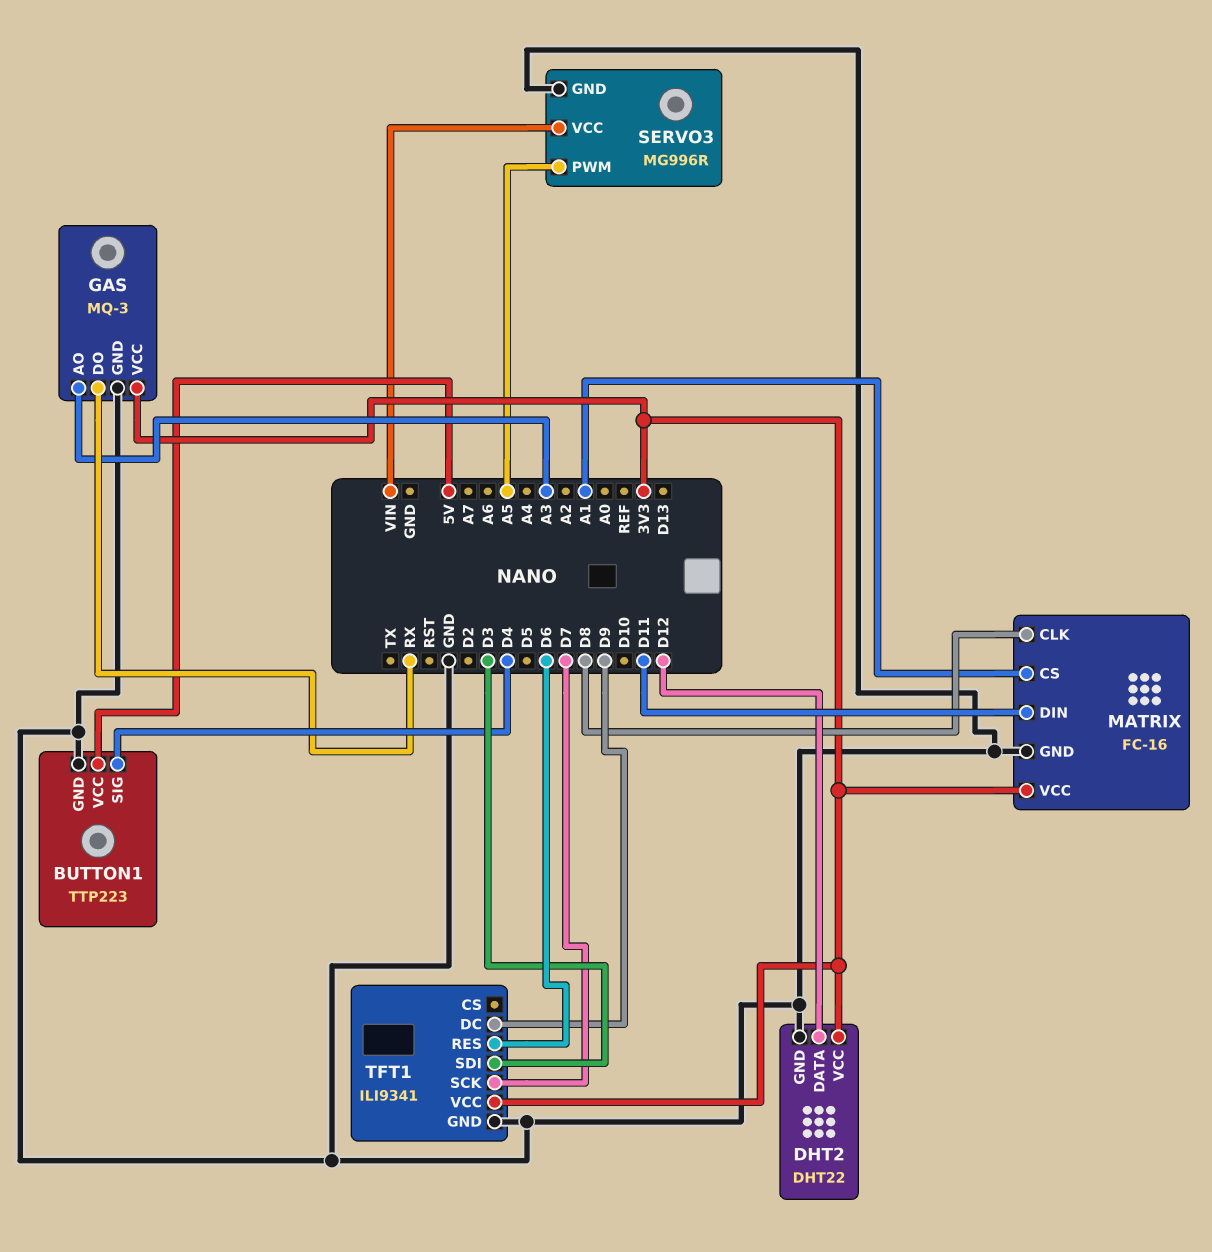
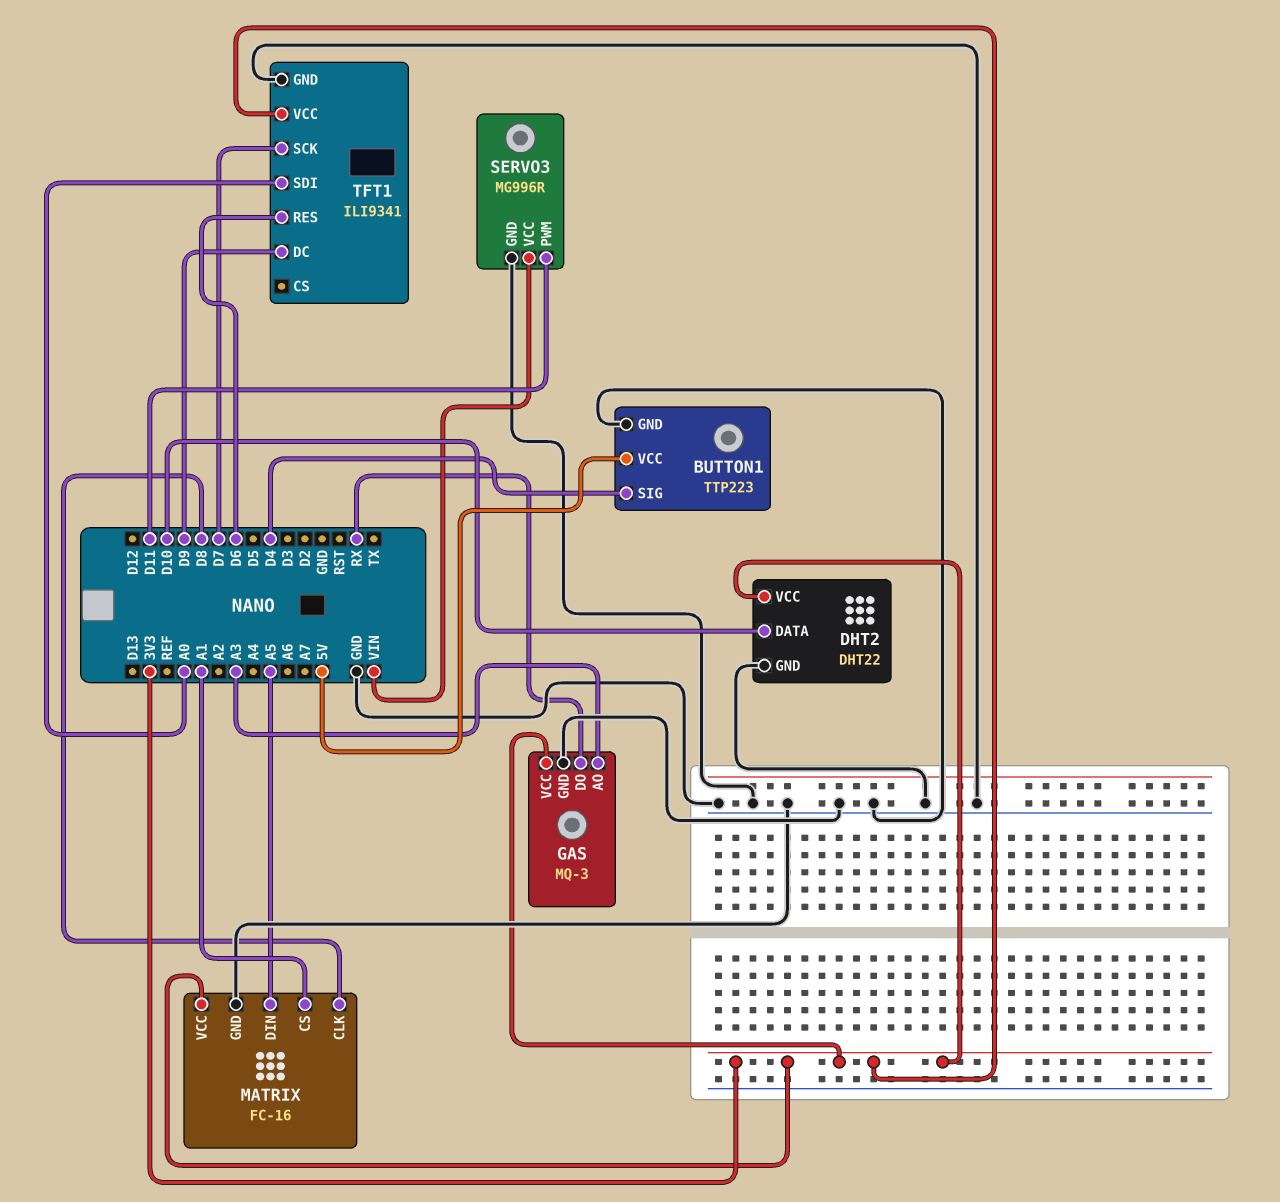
DHT2 pin DATA: D12 -> D10
MATRIX pin DIN: D11 -> A5
SERVO3 pin PWM: A5 -> D11
TFT1 pin SDI: D3 -> A0

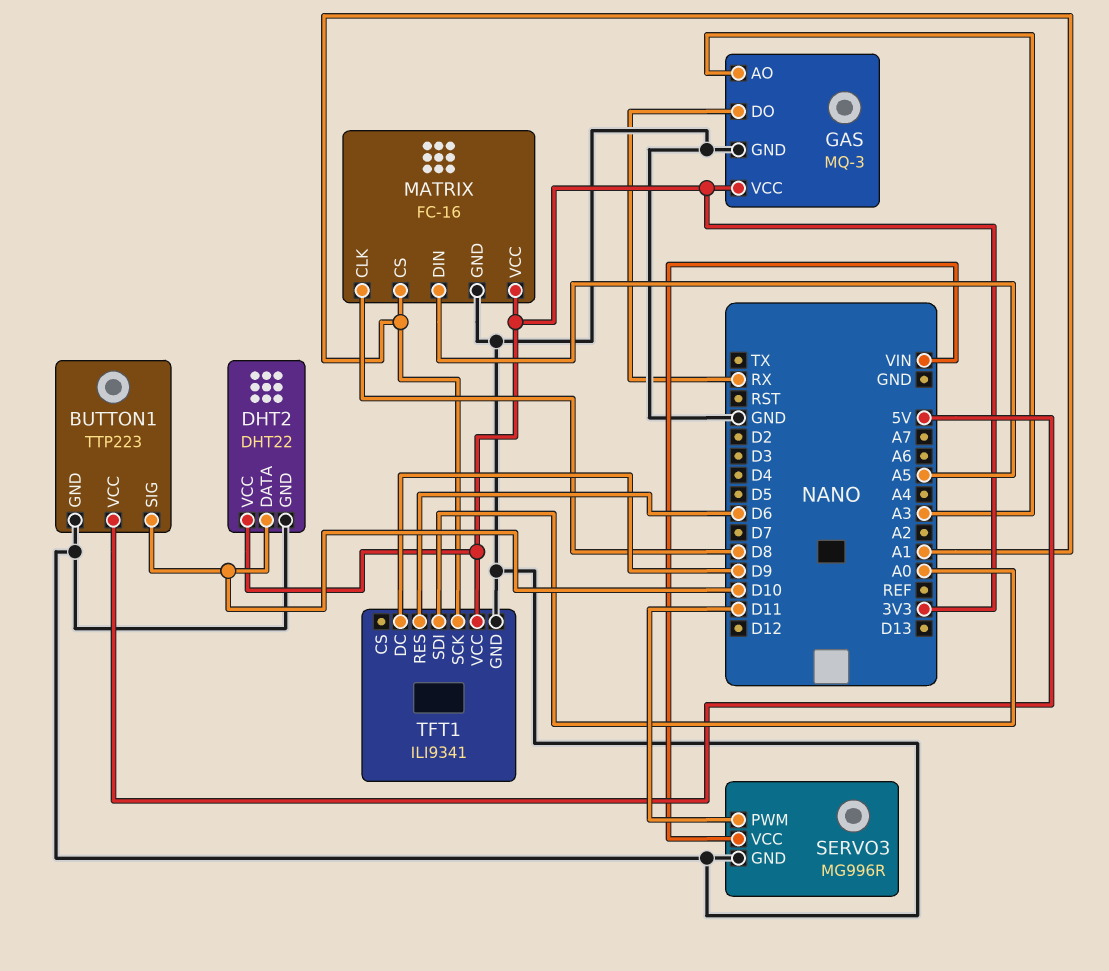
BUTTON1 pin SIG: D4 -> D10
TFT1 pin SCK: D7 -> A1

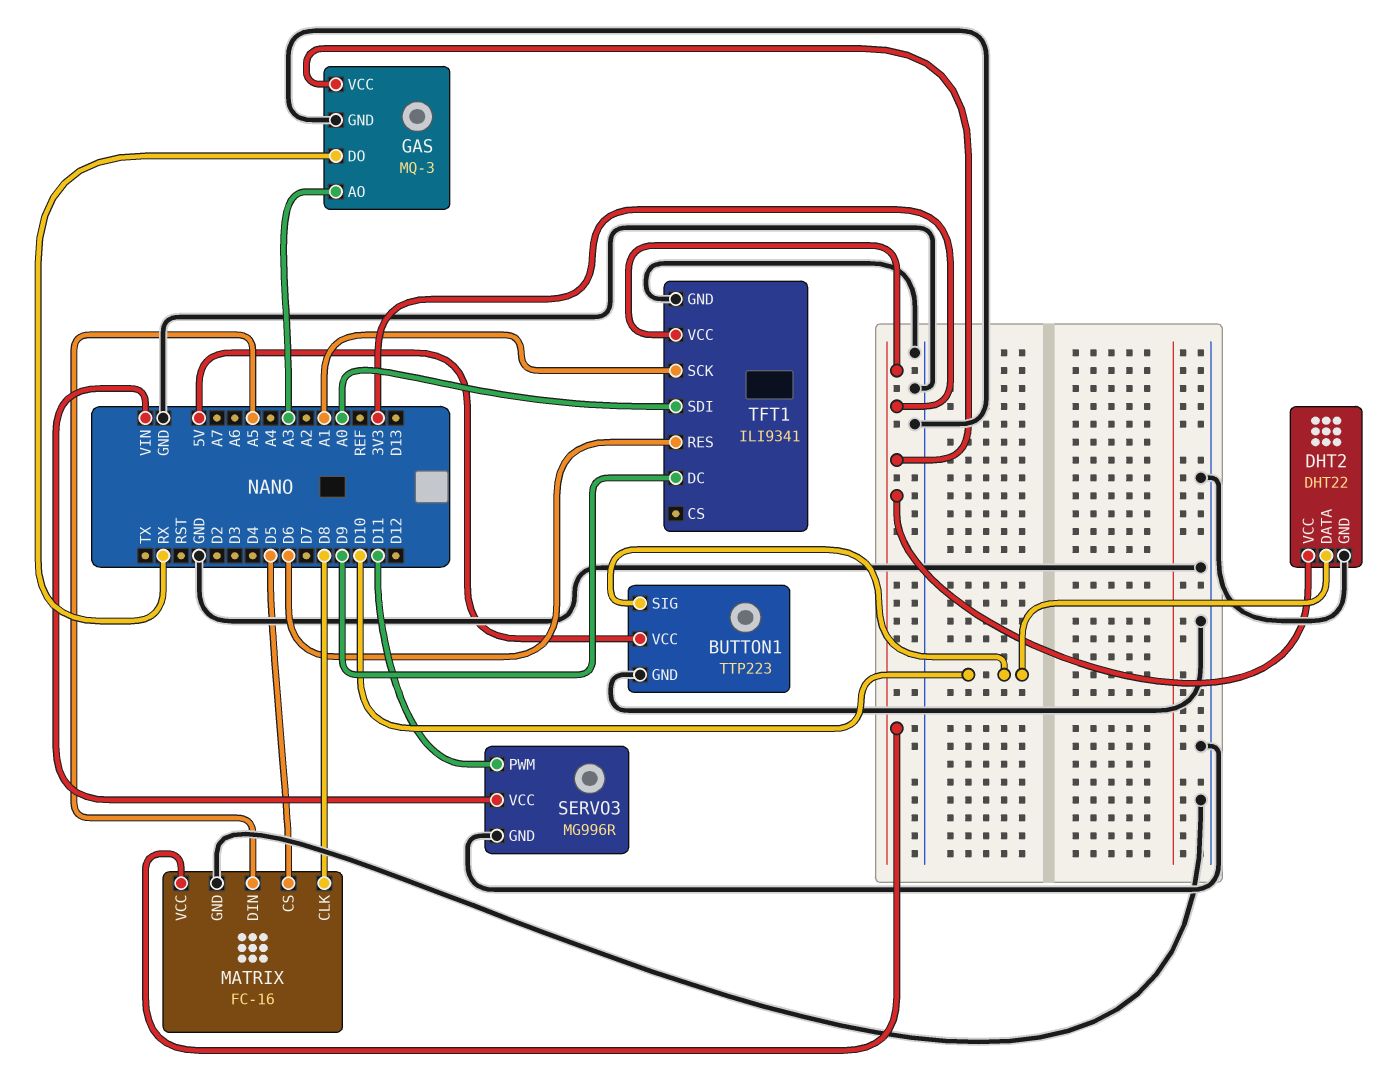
MATRIX pin CS: A1 -> D5

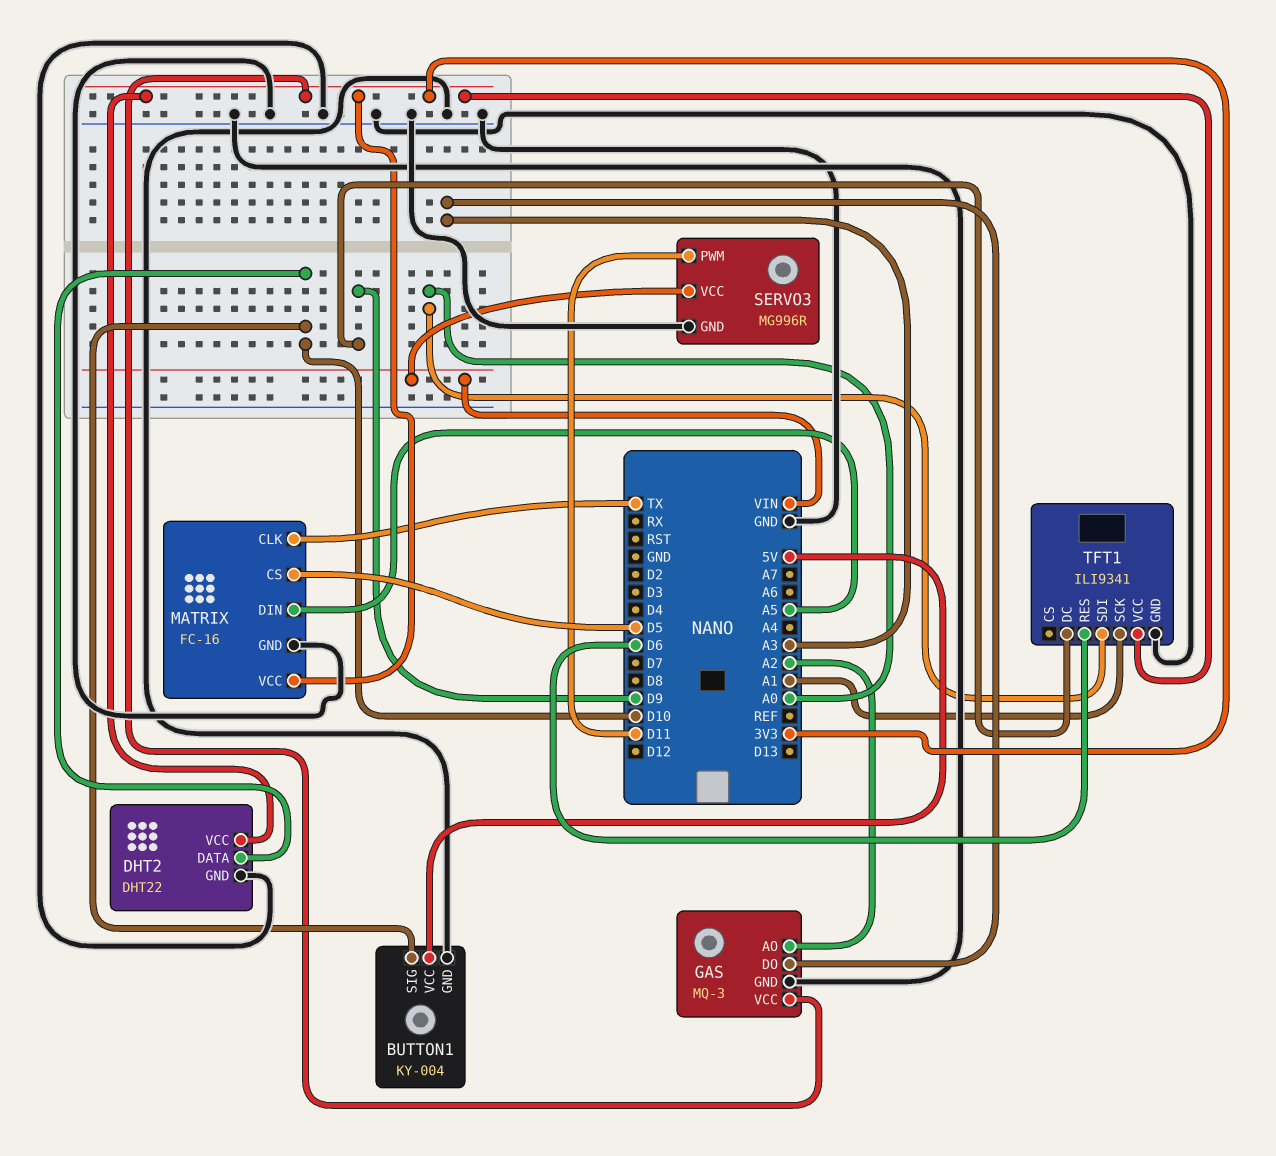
BUTTON1: TTP223 -> KY-004
GAS pin AO: A3 -> A2
GAS pin DO: RX -> A3
MATRIX pin CLK: D8 -> TX

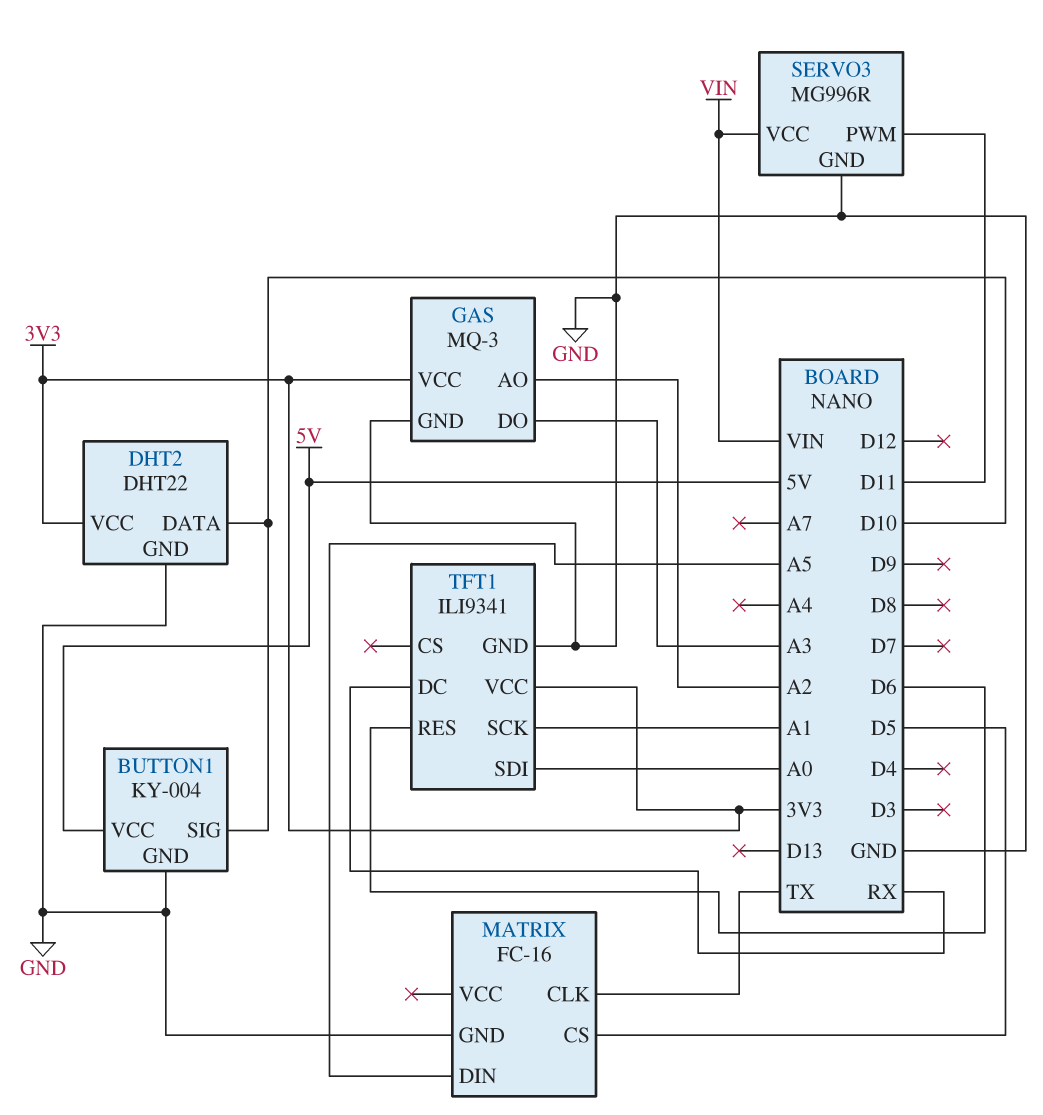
MATRIX pin VCC: 3V3 -> none
TFT1 pin DC: D9 -> RX

